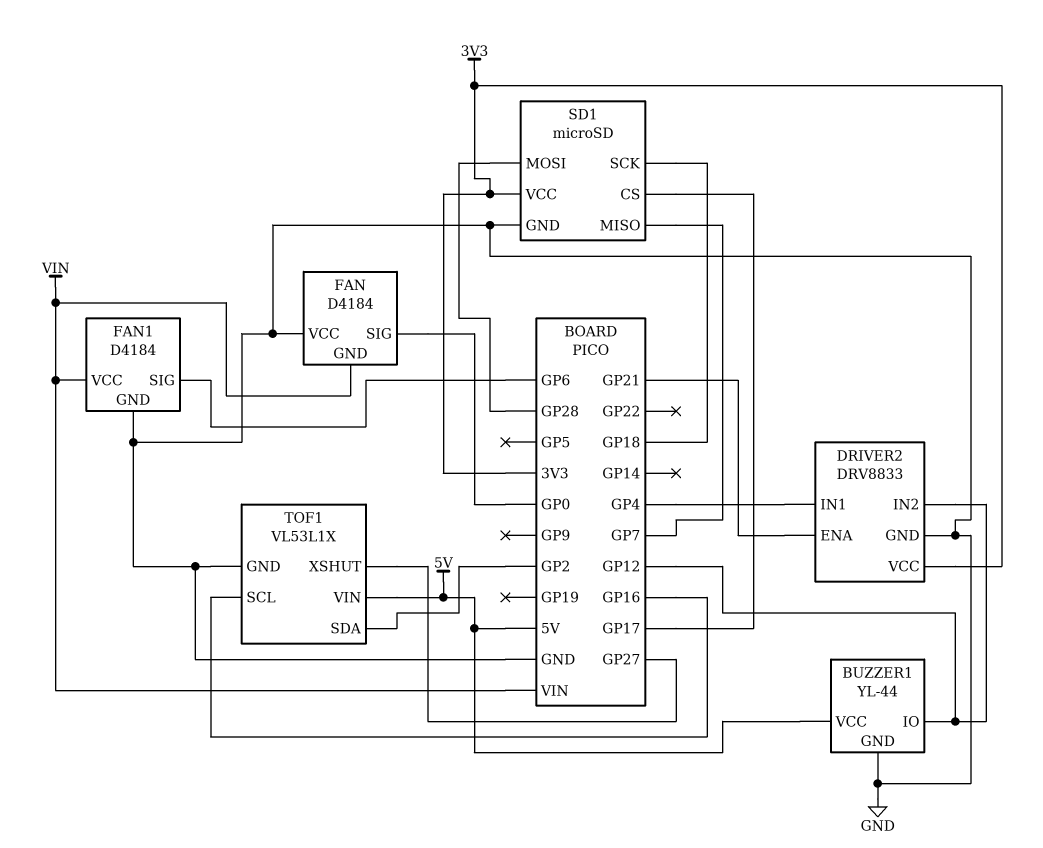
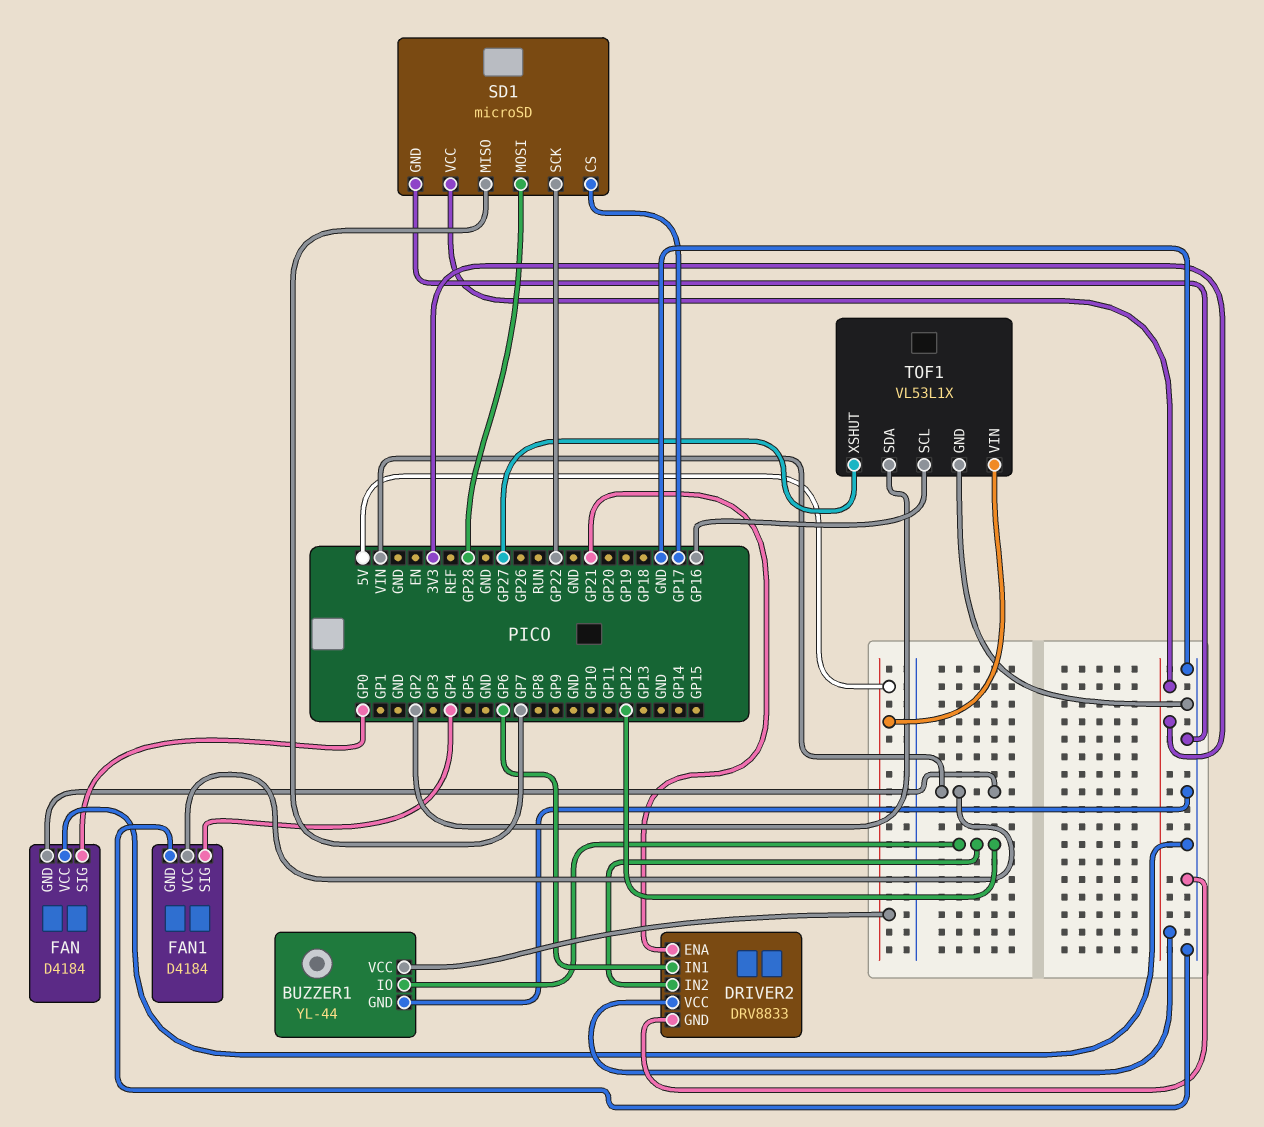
DRIVER2 pin IN1: GP4 -> GP6
FAN1 pin SIG: GP6 -> GP4
SD1 pin SCK: GP18 -> GP22

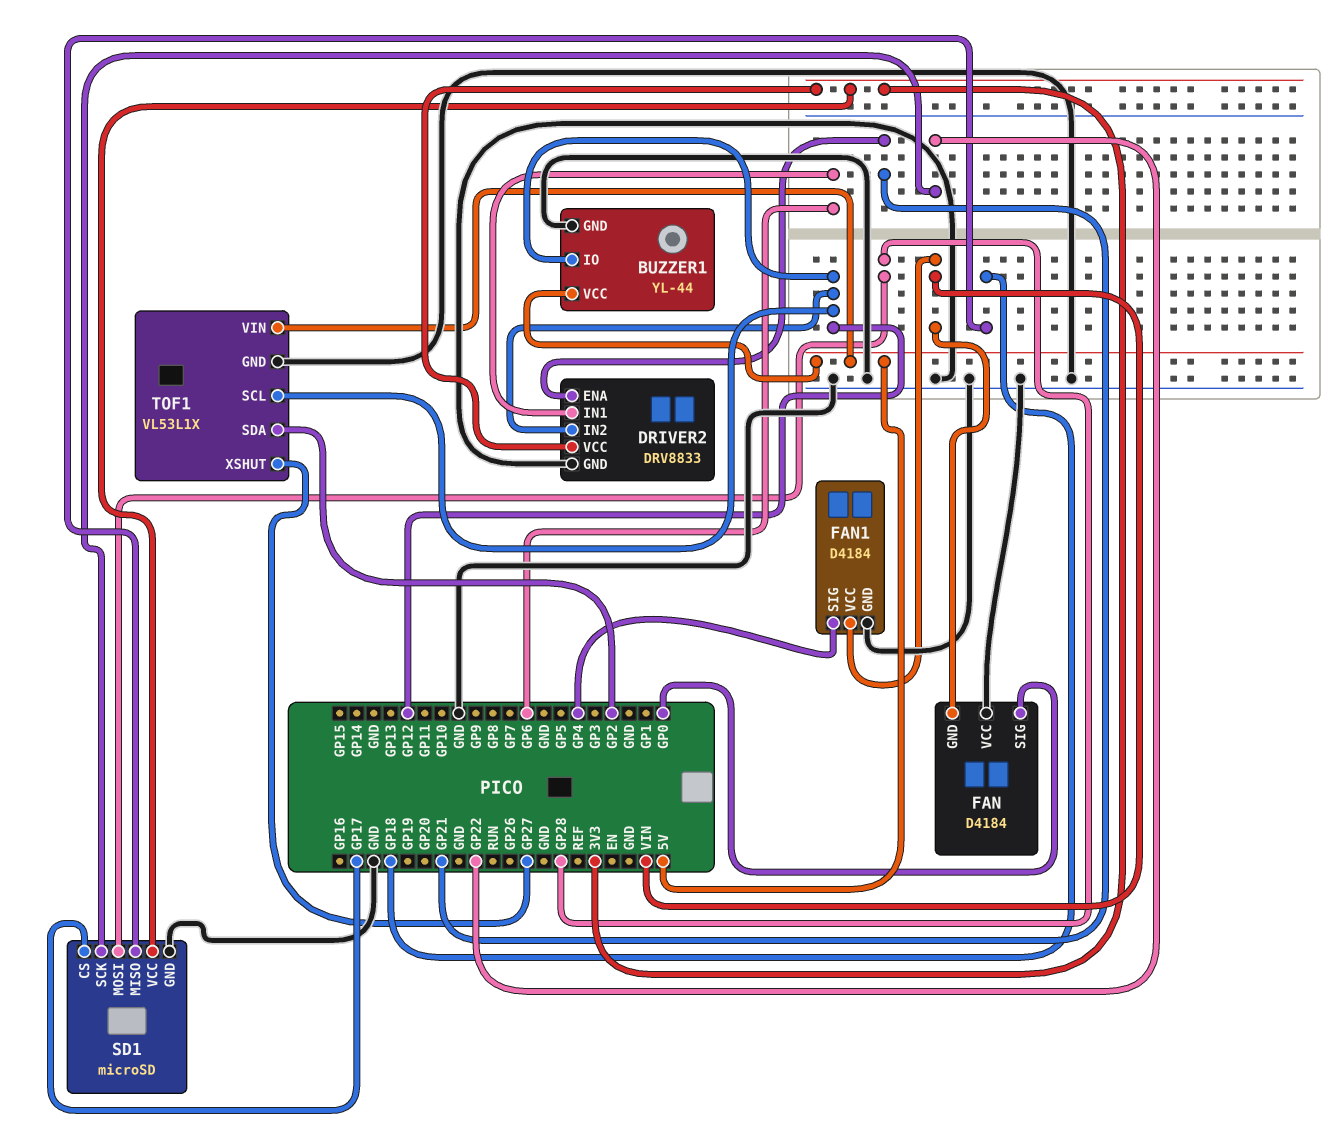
SD1 pin MISO: GP7 -> GP18
TOF1 pin SCL: GP16 -> GP12

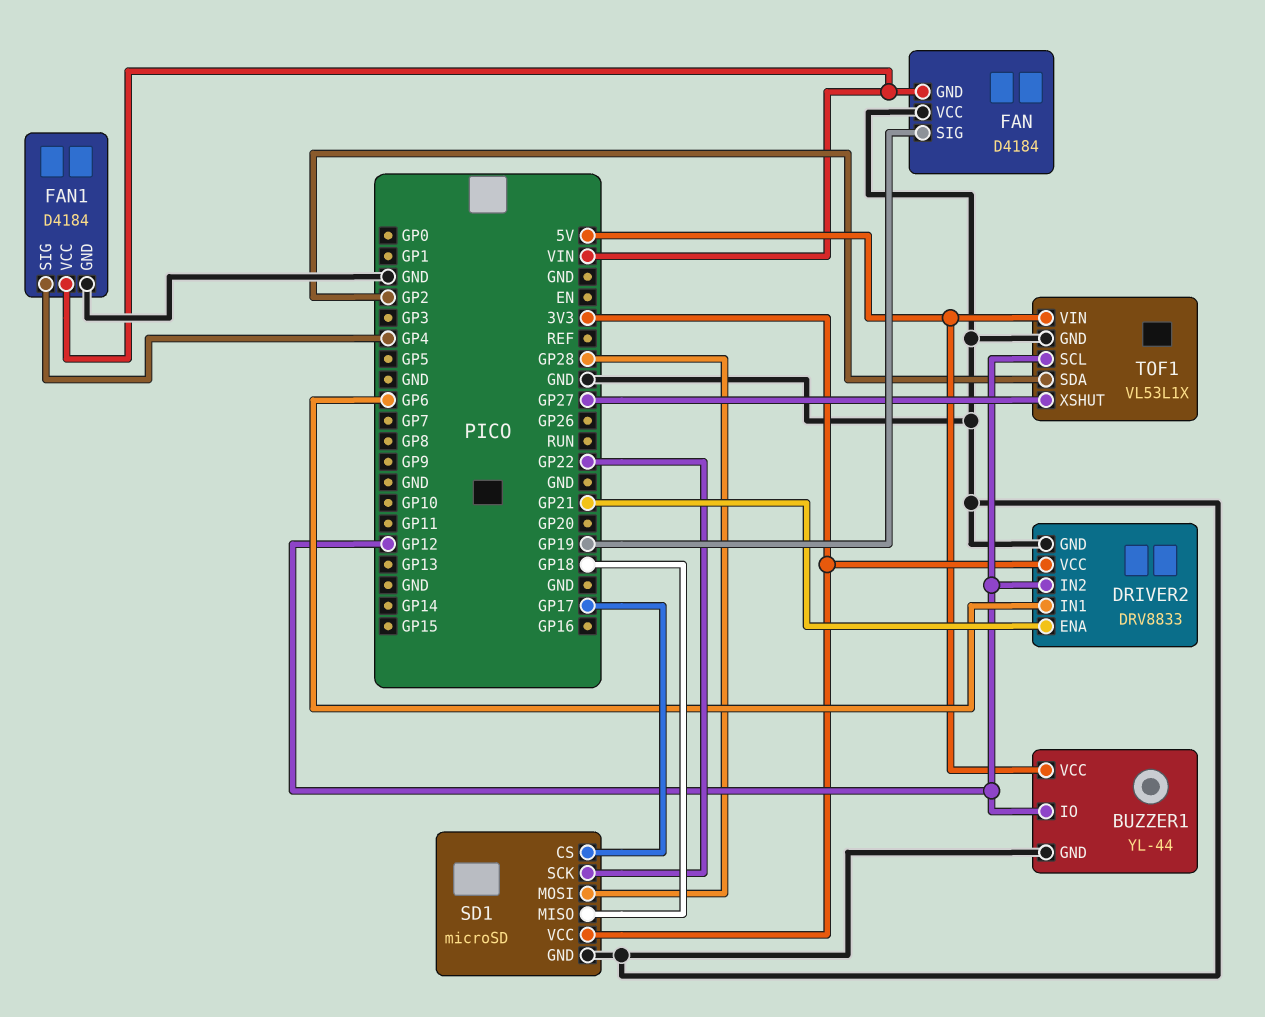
FAN pin SIG: GP0 -> GP19

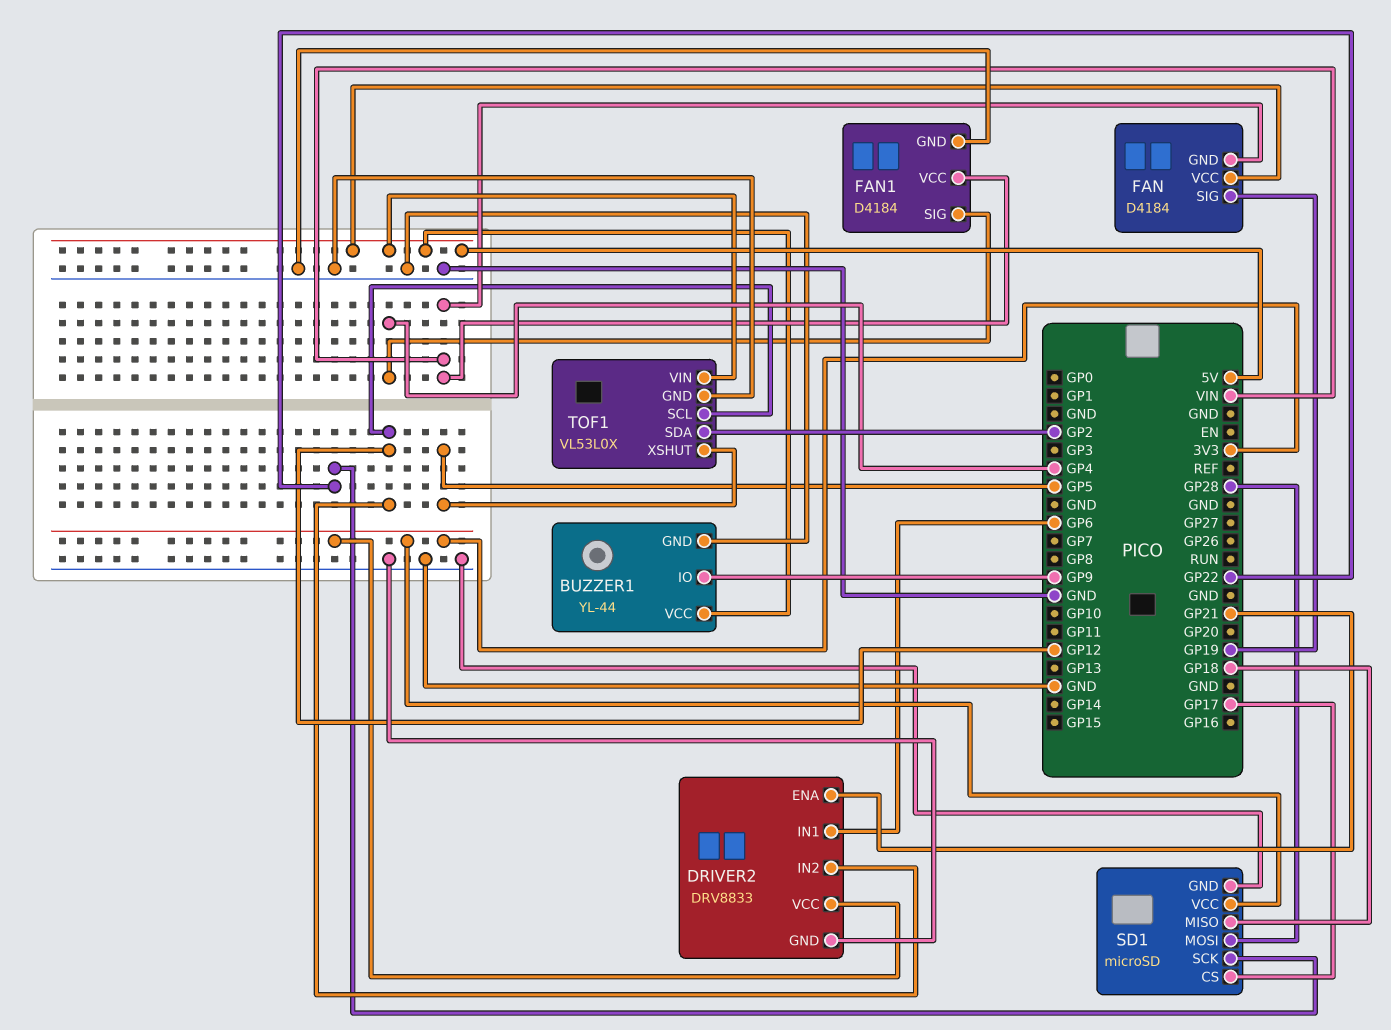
BUZZER1 pin IO: GP12 -> GP9
FAN pin VCC: GND -> 5V
TOF1: VL53L1X -> VL53L0X
TOF1 pin XSHUT: GP27 -> GP5

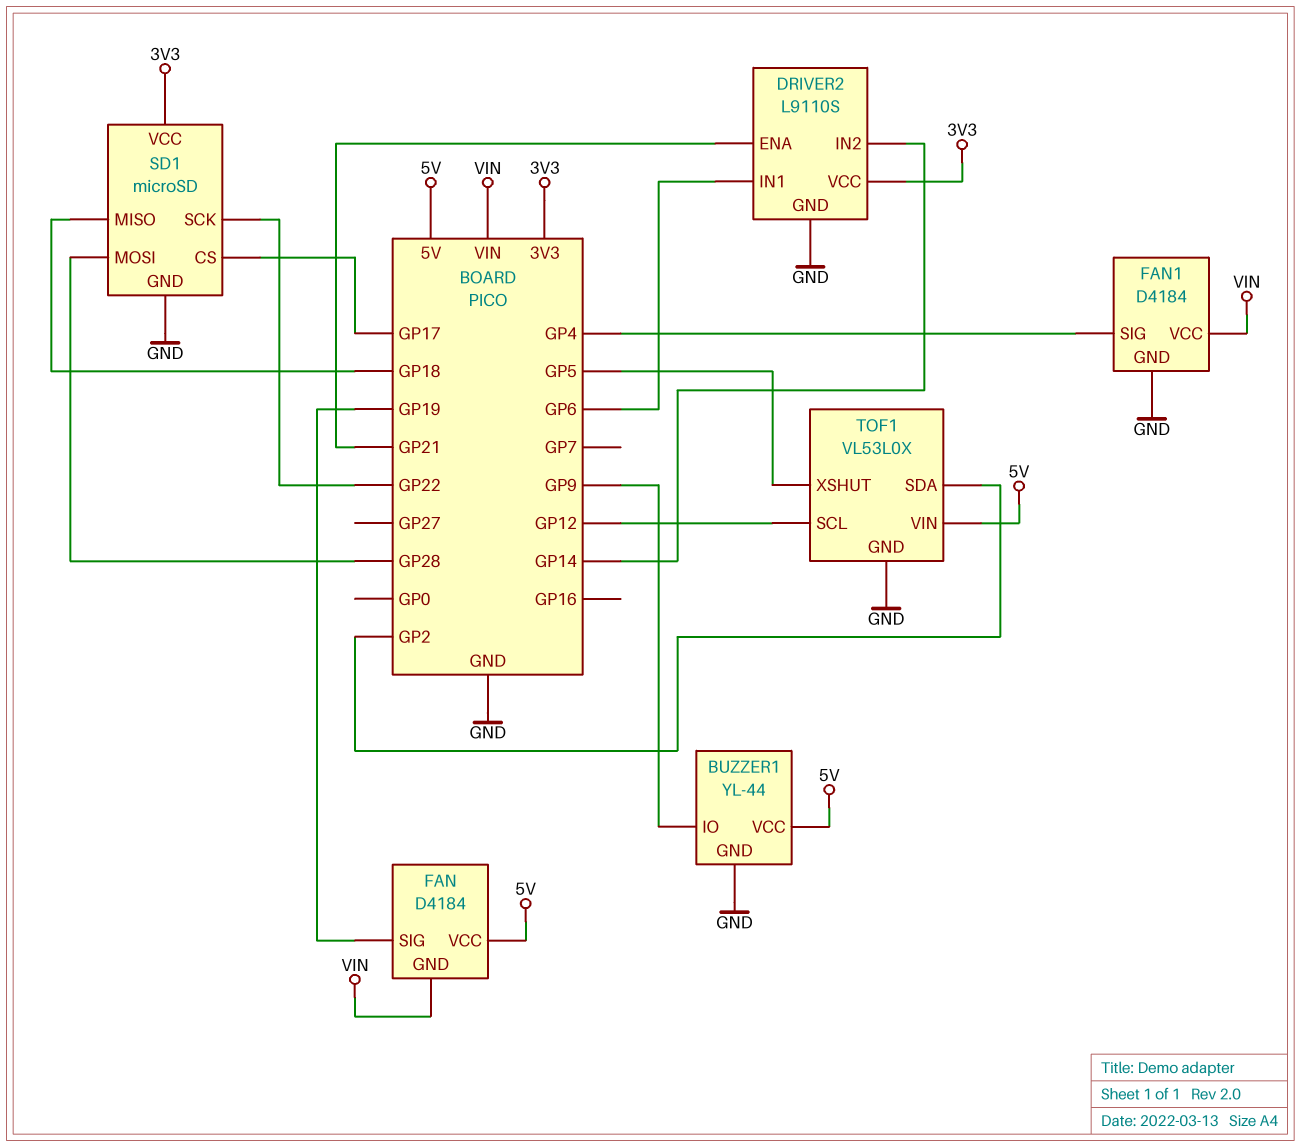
DRIVER2: DRV8833 -> L9110S
DRIVER2 pin IN2: GP12 -> GP14

